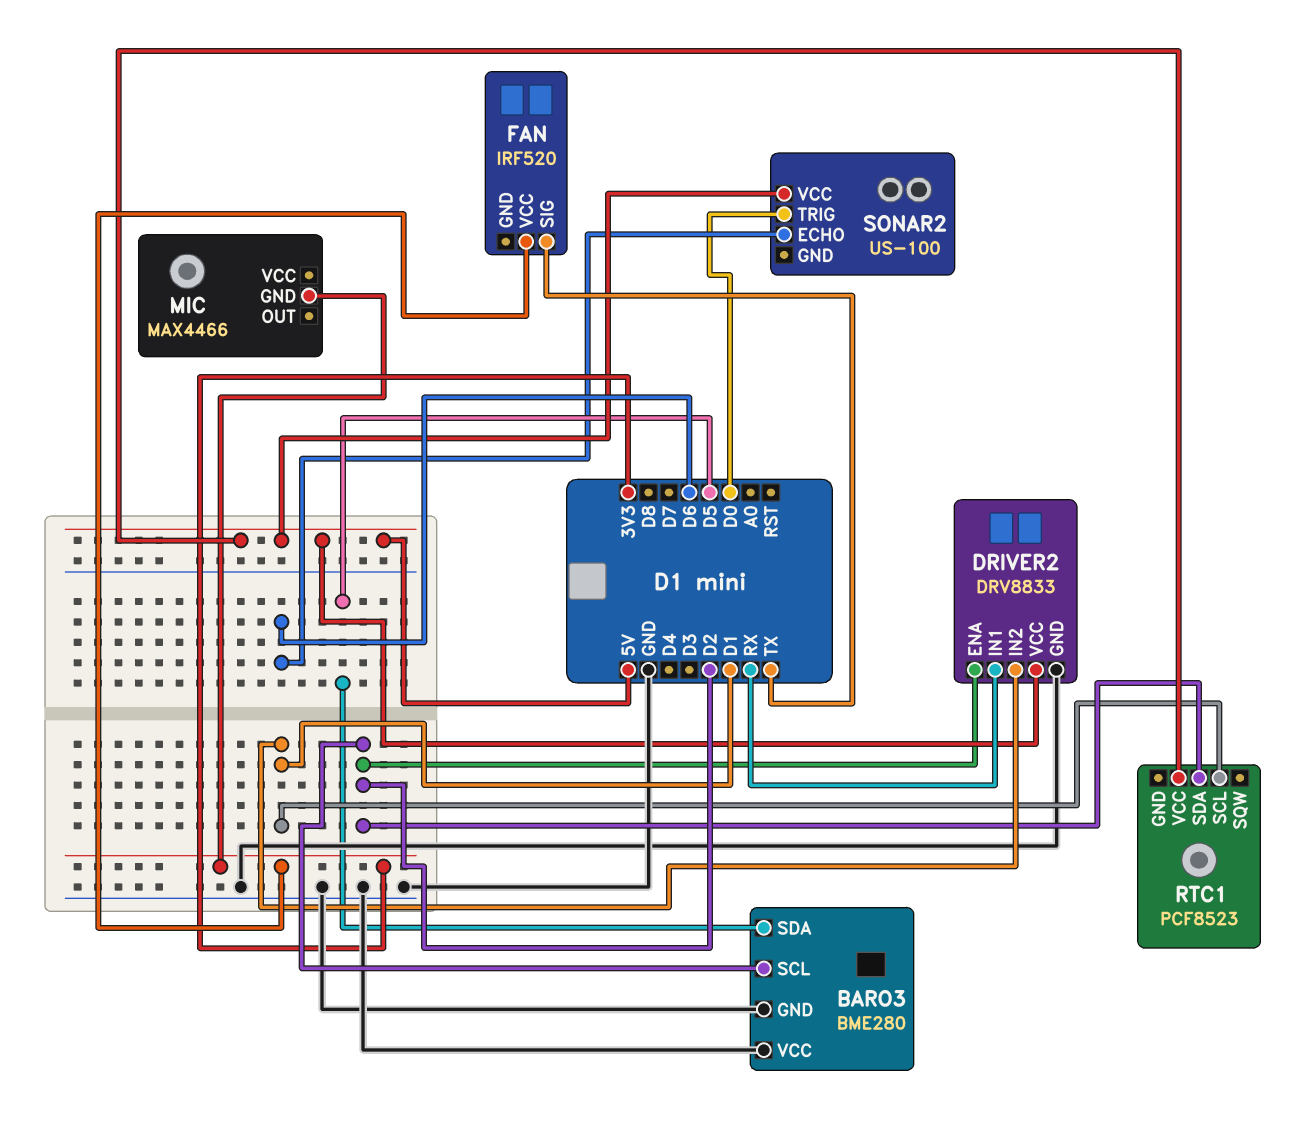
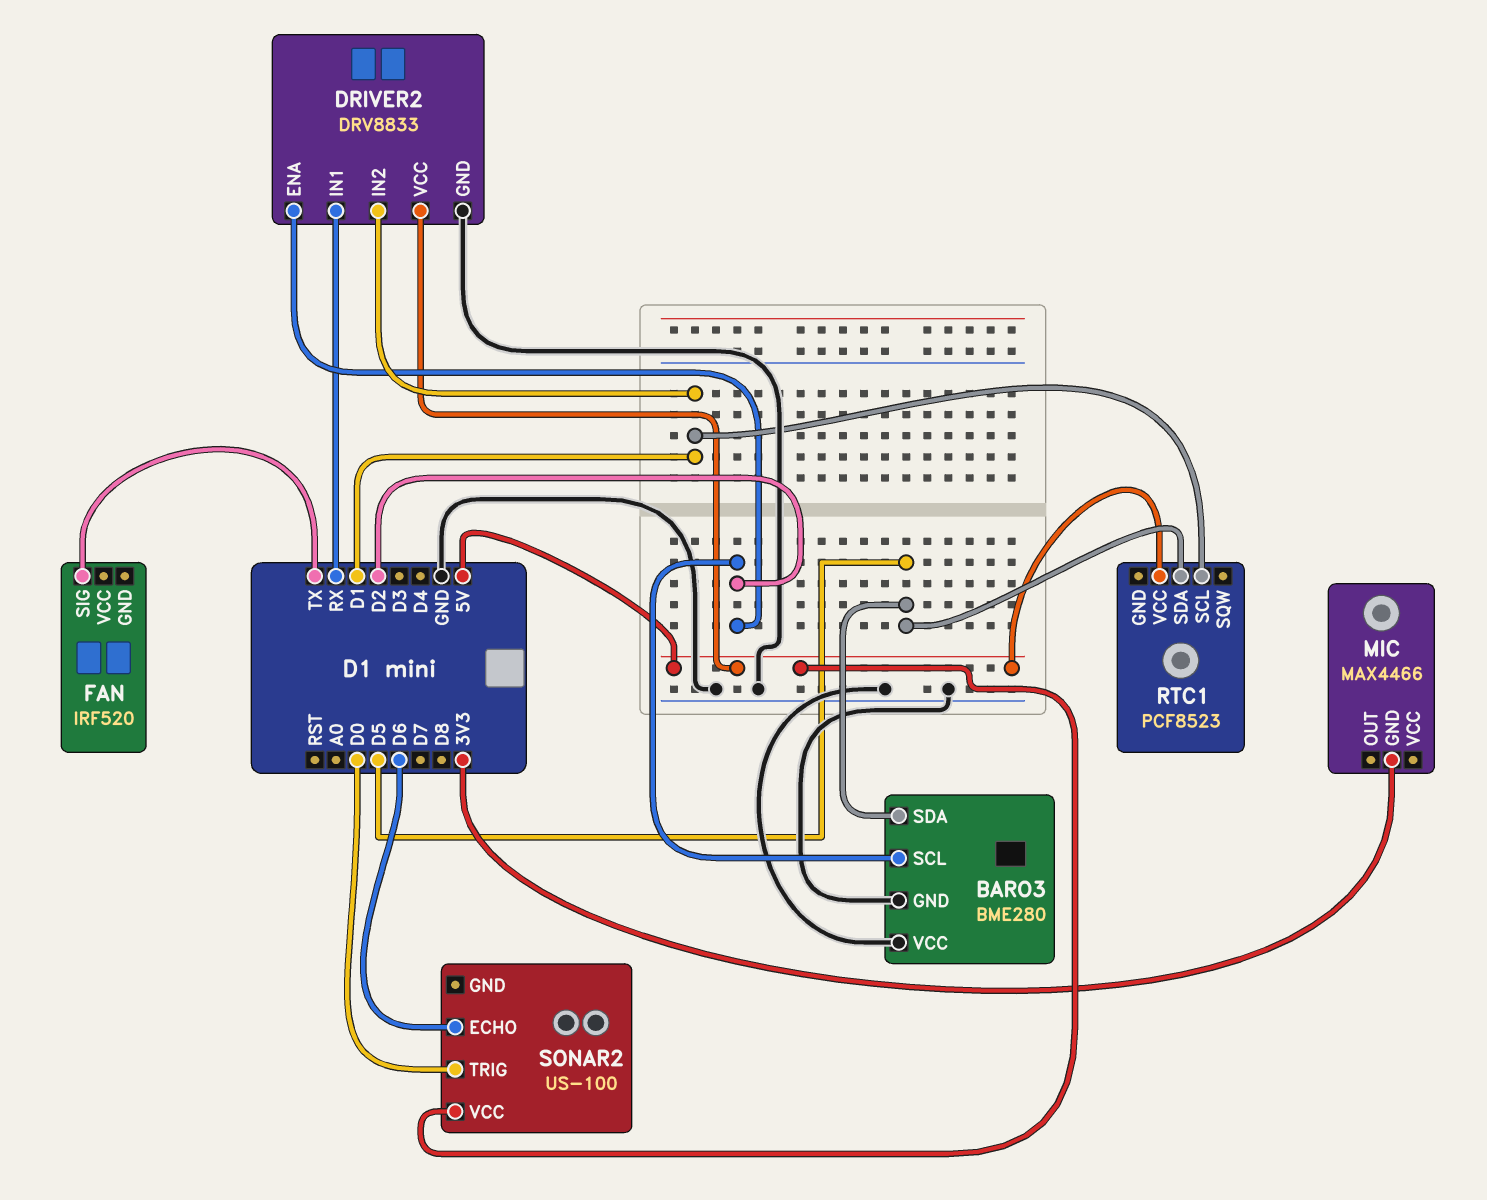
FAN pin VCC: 3V3 -> none
RTC1 pin SDA: D2 -> D5

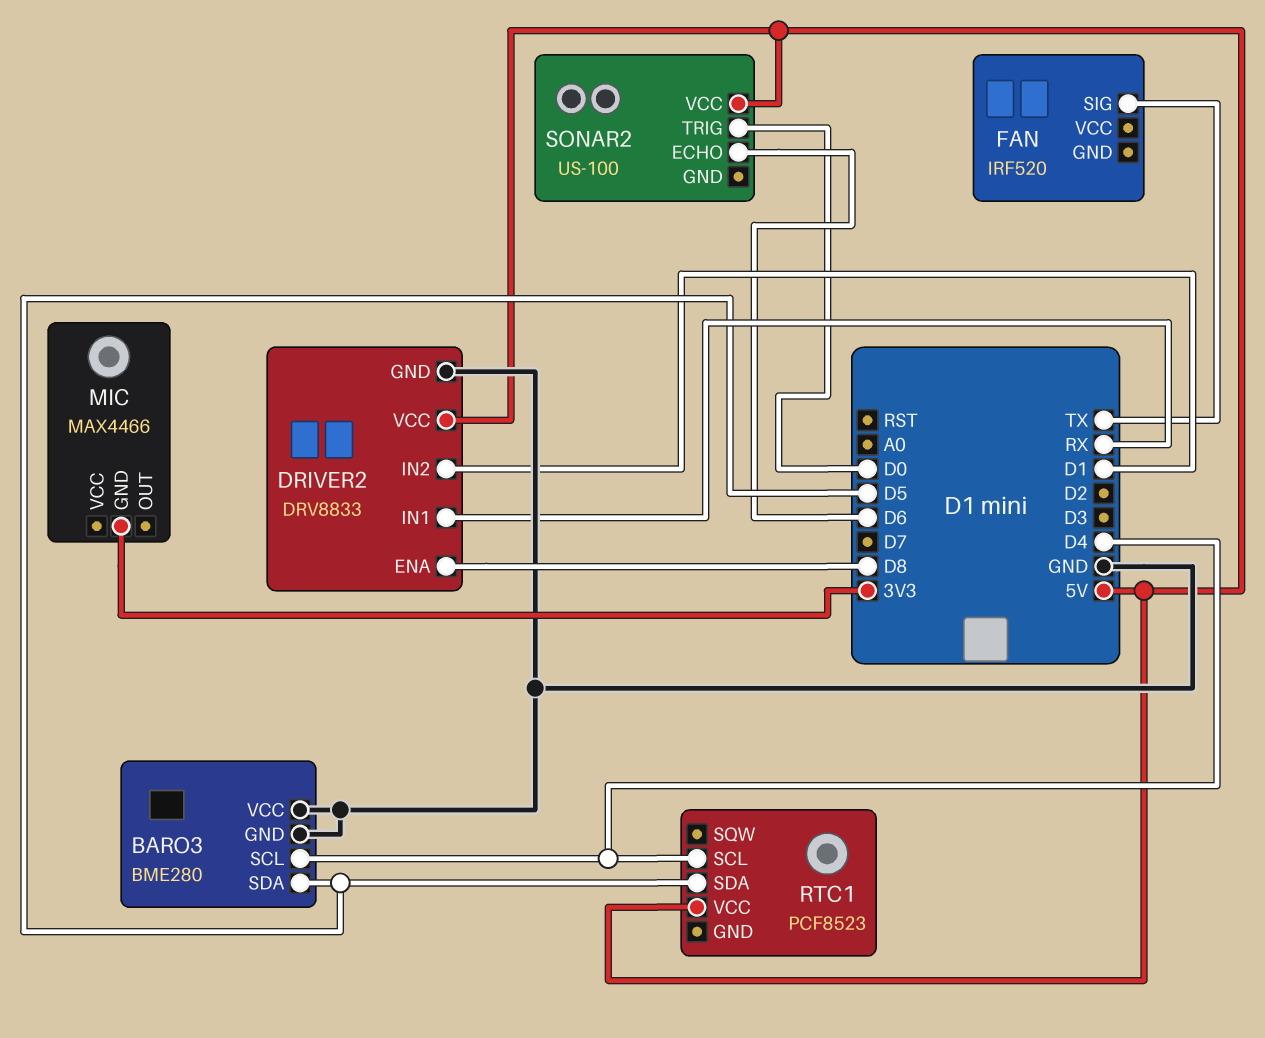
BARO3 pin SCL: D2 -> D4
DRIVER2 pin ENA: D2 -> D8
RTC1 pin SCL: D1 -> D4

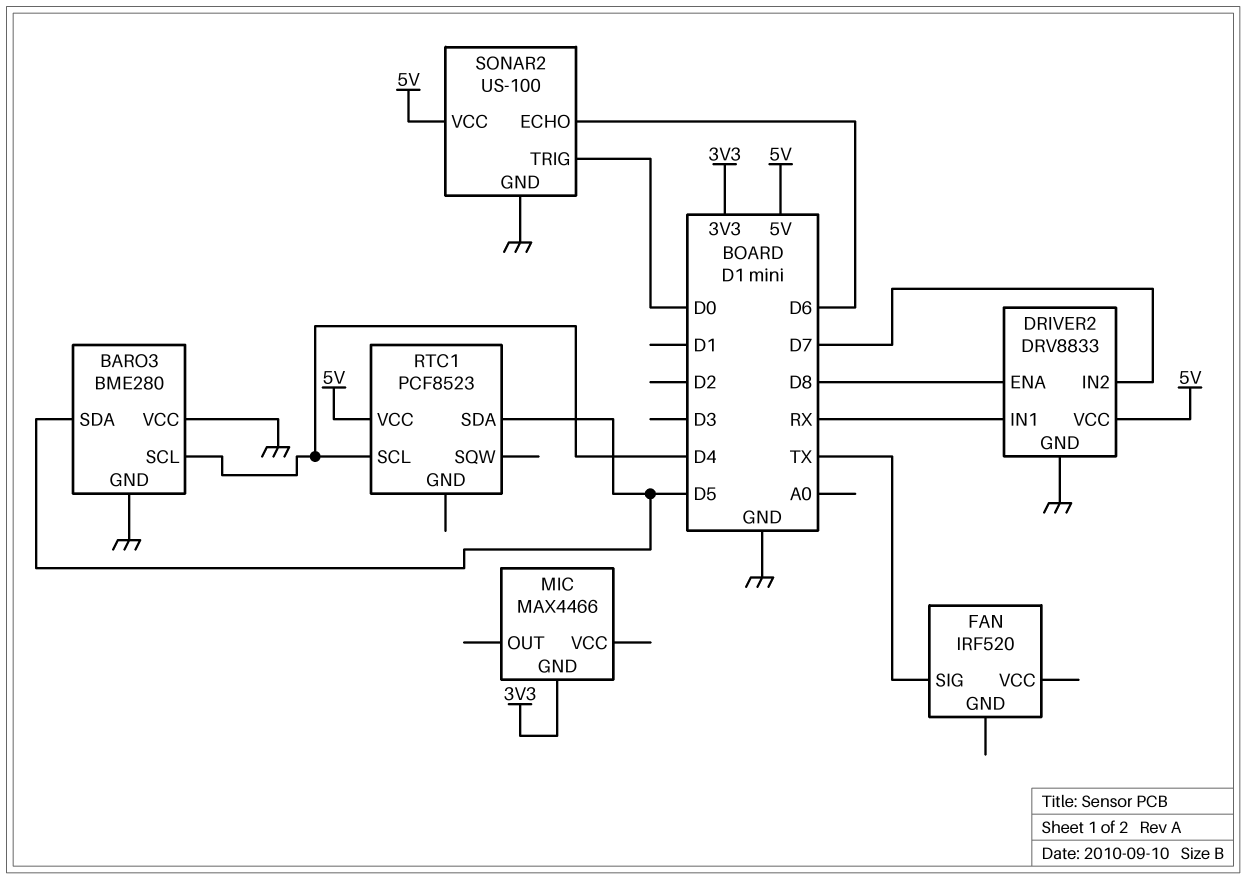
DRIVER2 pin IN2: D1 -> D7
SONAR2 pin GND: none -> GND

